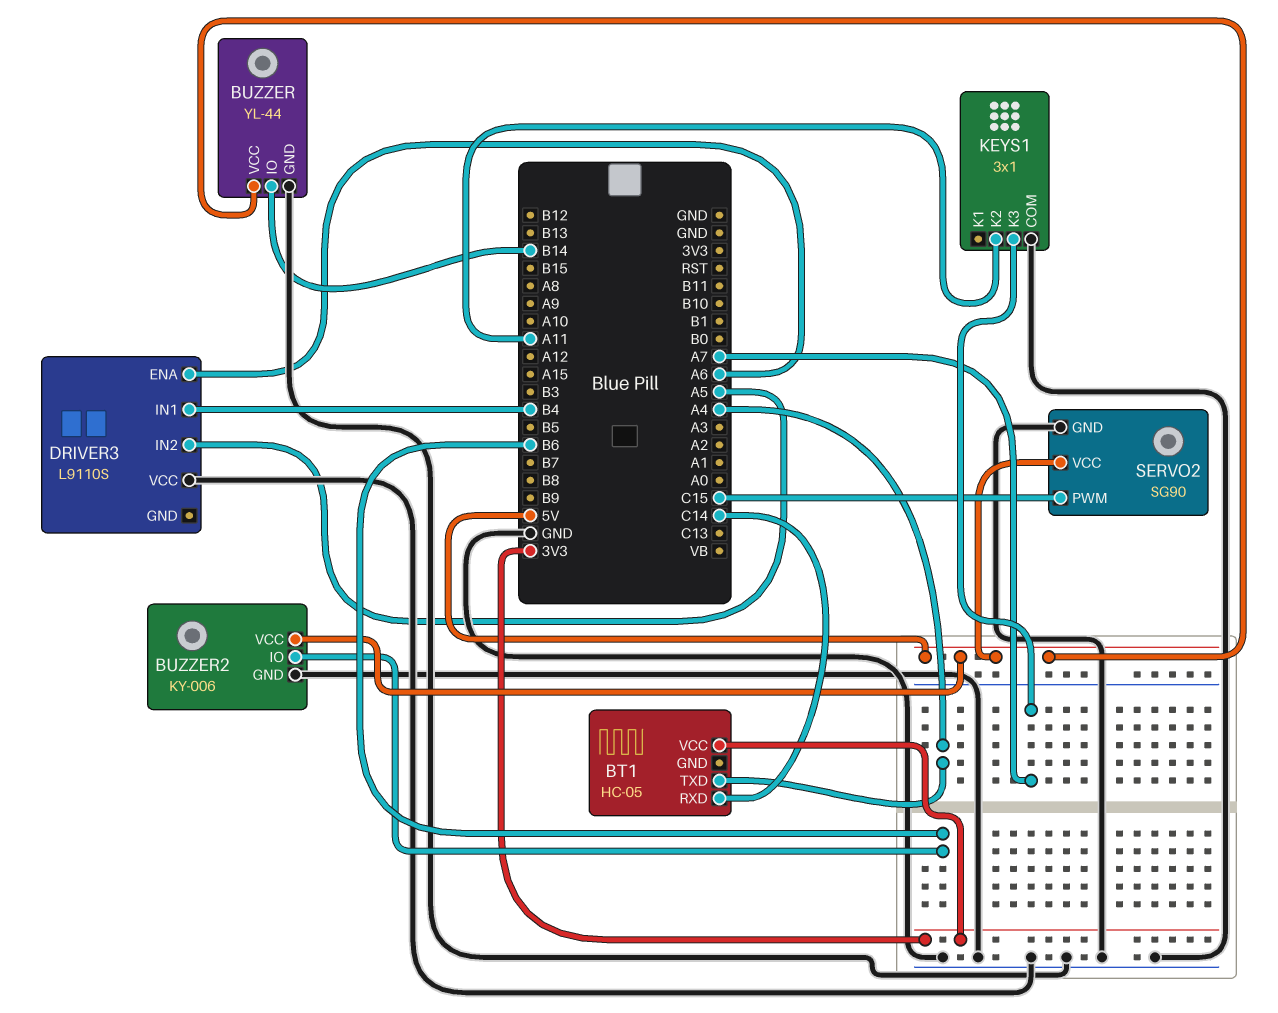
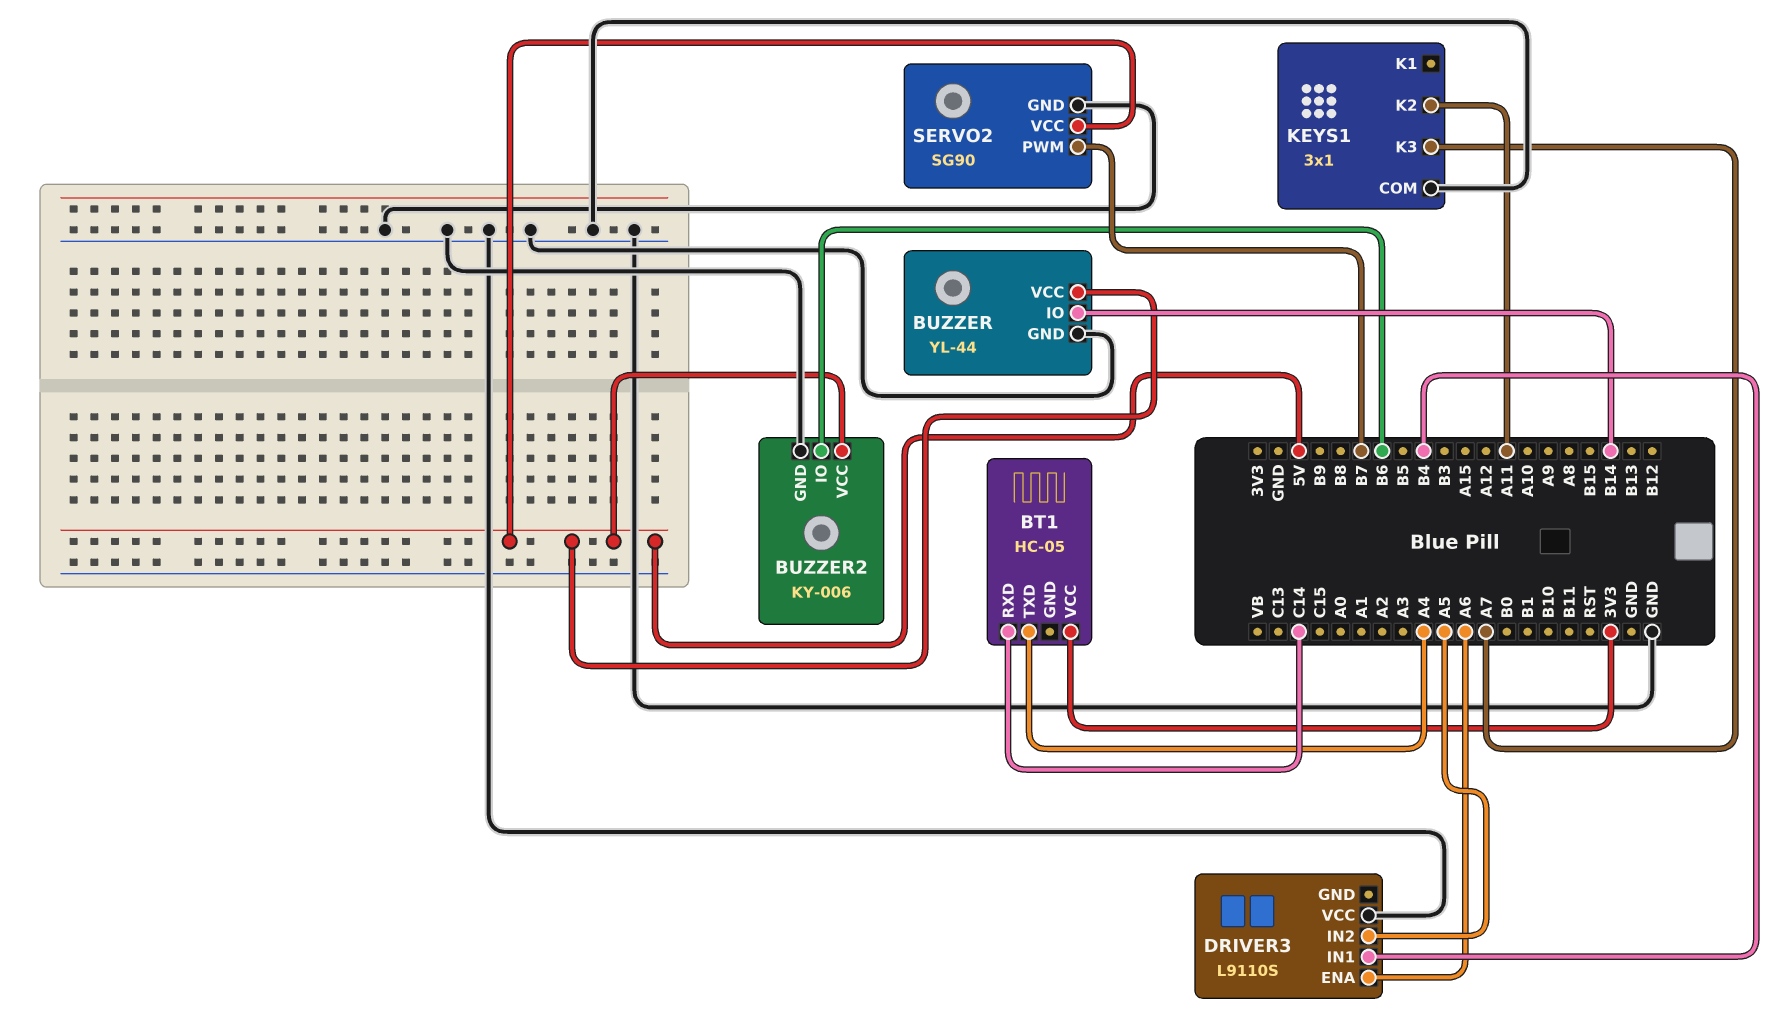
SERVO2 pin PWM: C15 -> B7

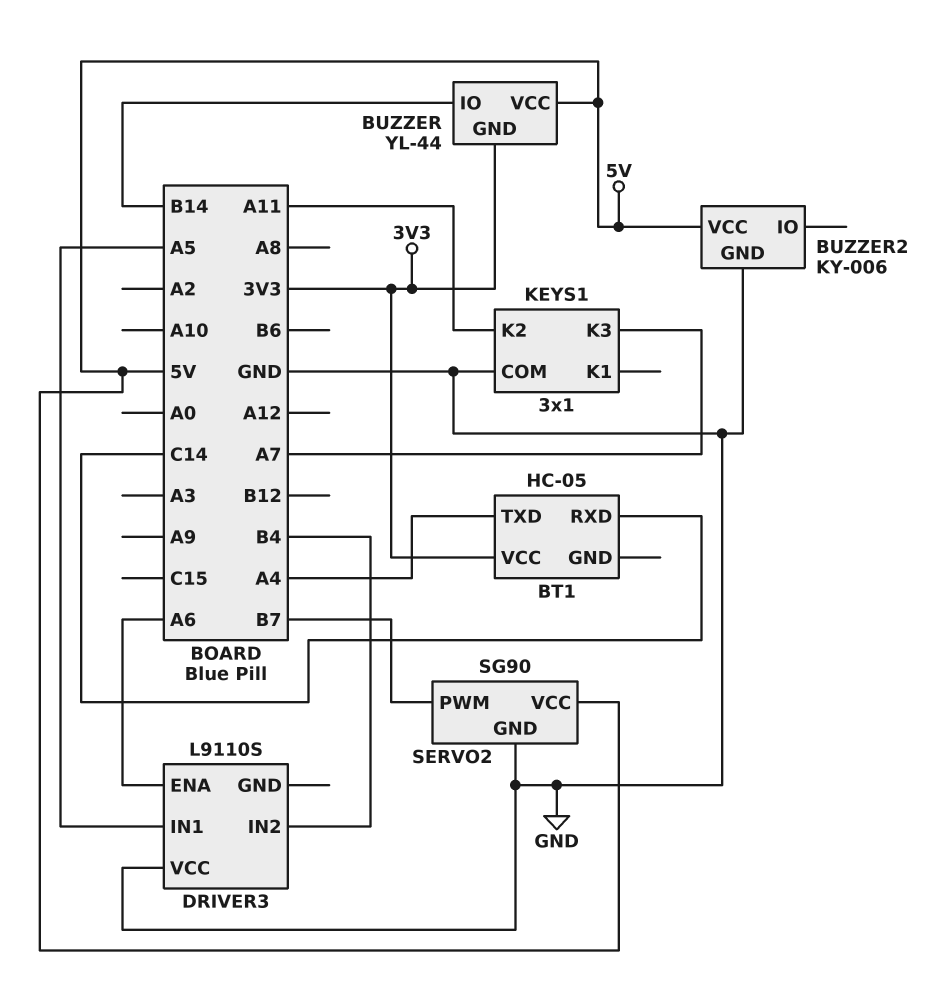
BUZZER pin GND: GND -> 3V3
BUZZER2 pin IO: B6 -> none
DRIVER3 pin IN1: B4 -> A5
DRIVER3 pin IN2: A5 -> B4

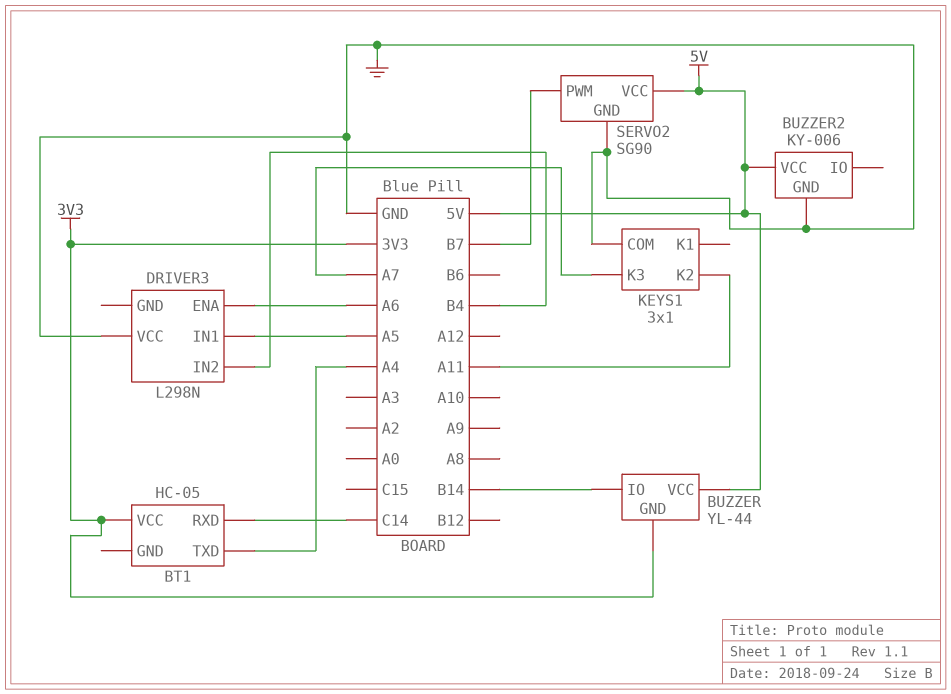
DRIVER3: L9110S -> L298N

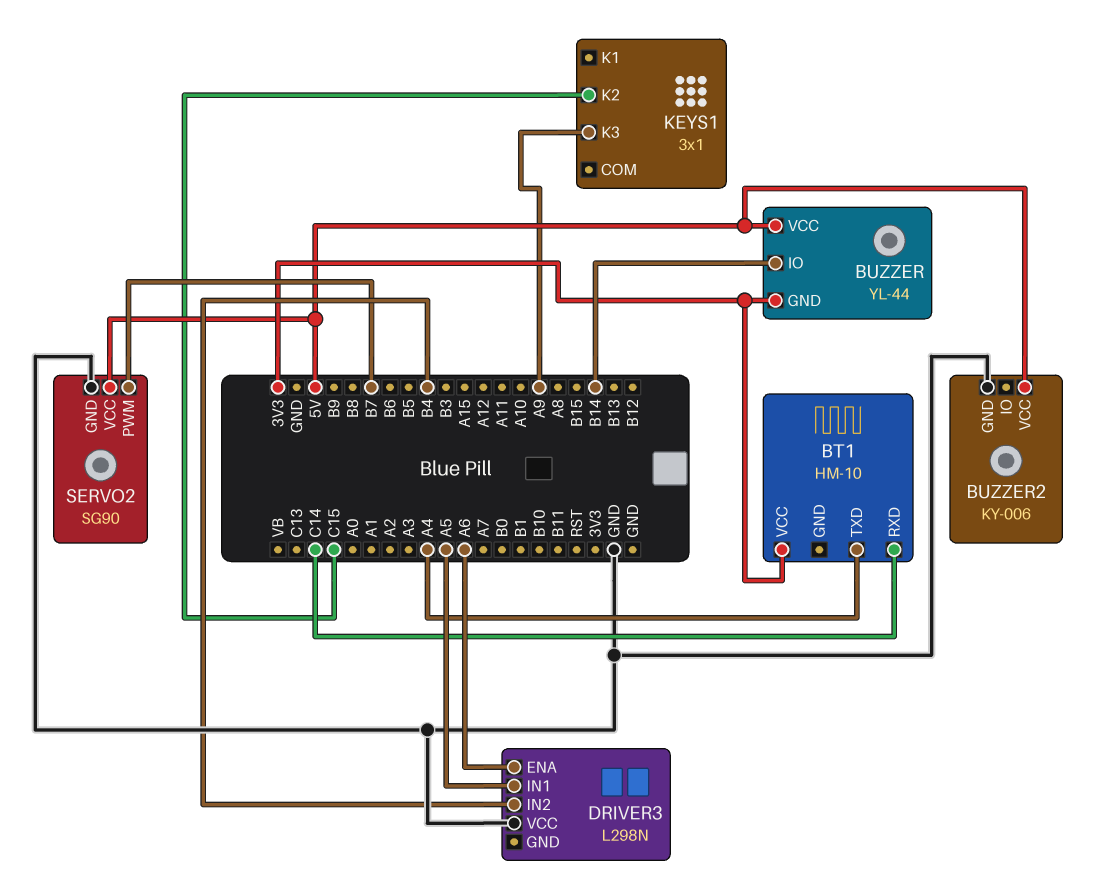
BT1: HC-05 -> HM-10
KEYS1 pin COM: GND -> none
KEYS1 pin K2: A11 -> C15
KEYS1 pin K3: A7 -> A9

